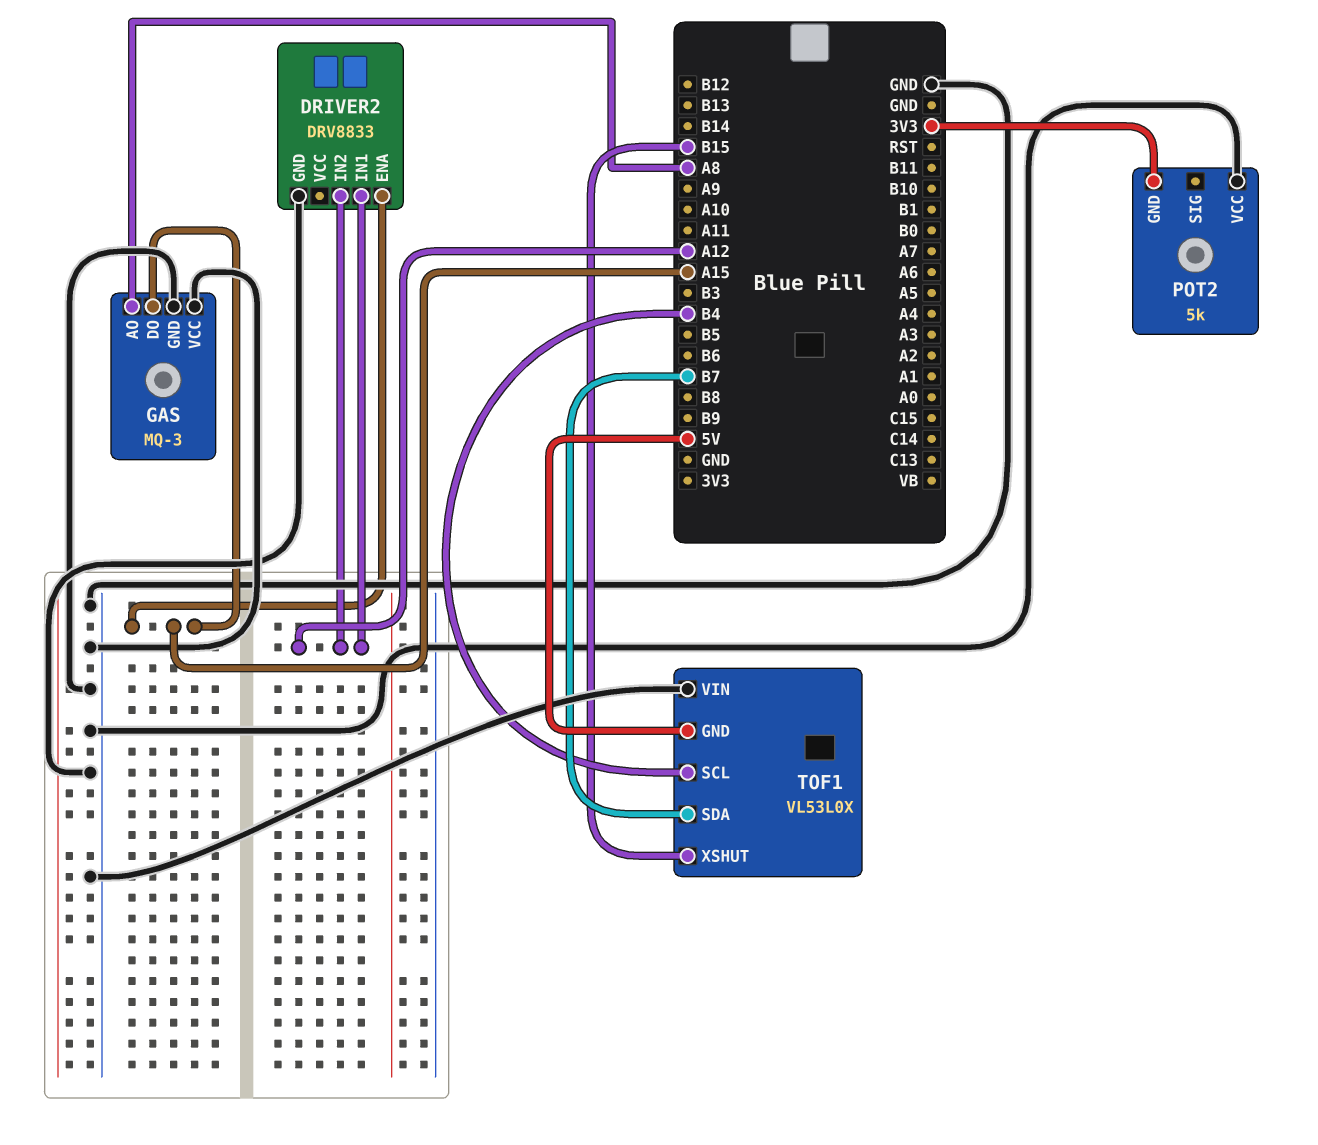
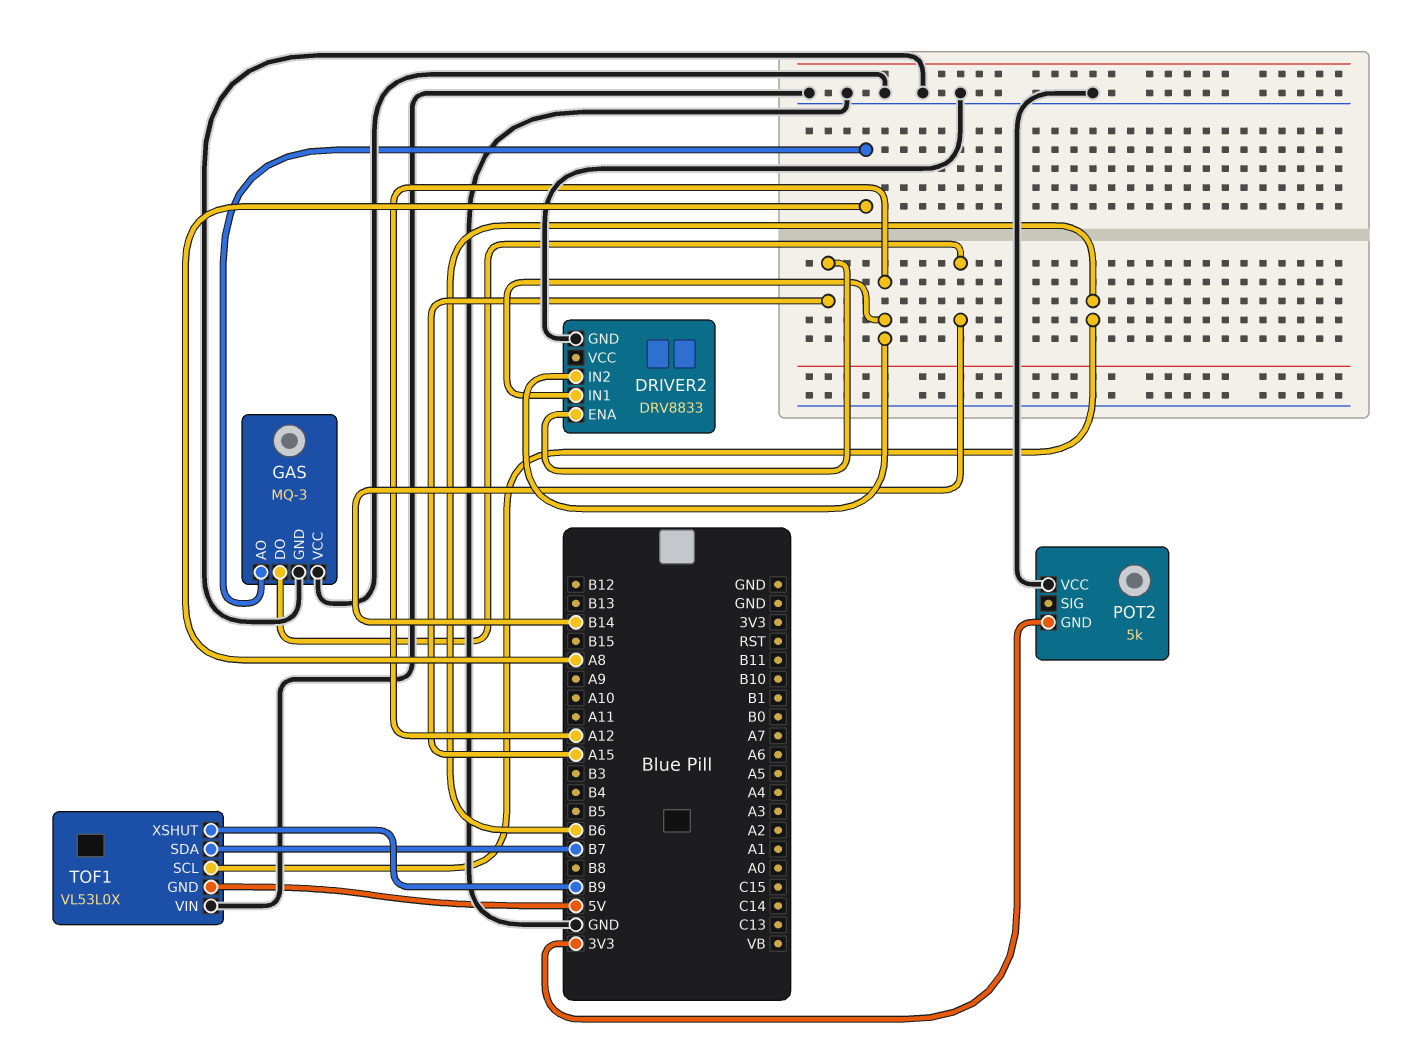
GAS pin DO: A15 -> B14
TOF1 pin SCL: B4 -> B6
TOF1 pin XSHUT: B15 -> B9

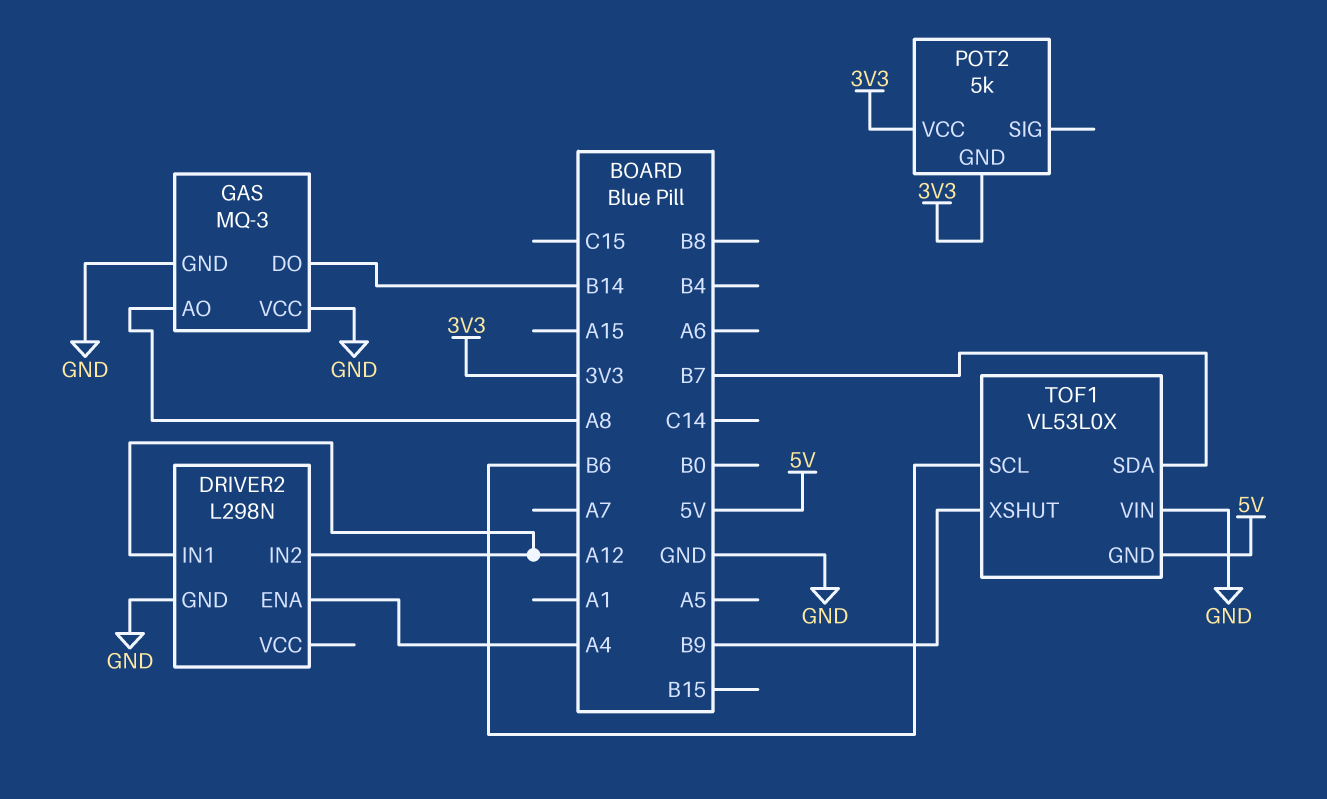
DRIVER2: DRV8833 -> L298N
DRIVER2 pin ENA: A15 -> A4
POT2 pin VCC: GND -> 3V3

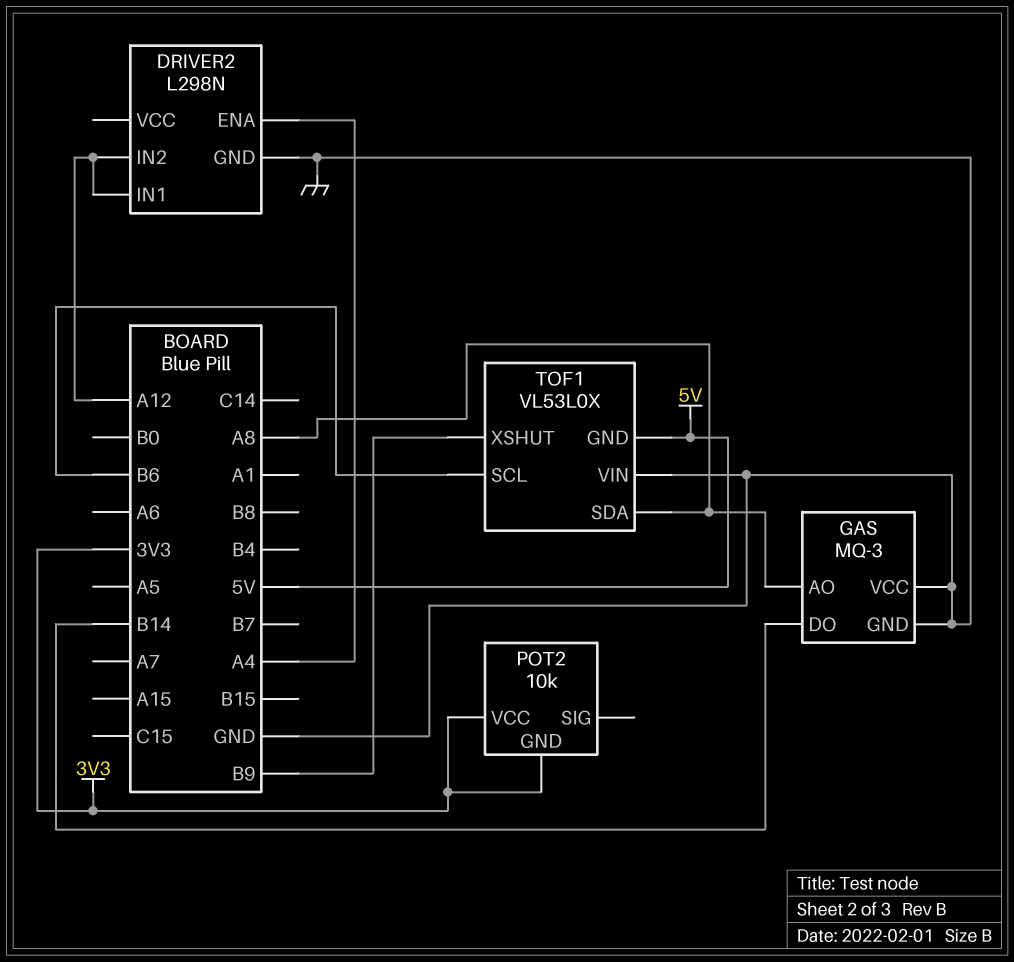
POT2: 5k -> 10k
TOF1 pin SDA: B7 -> A8

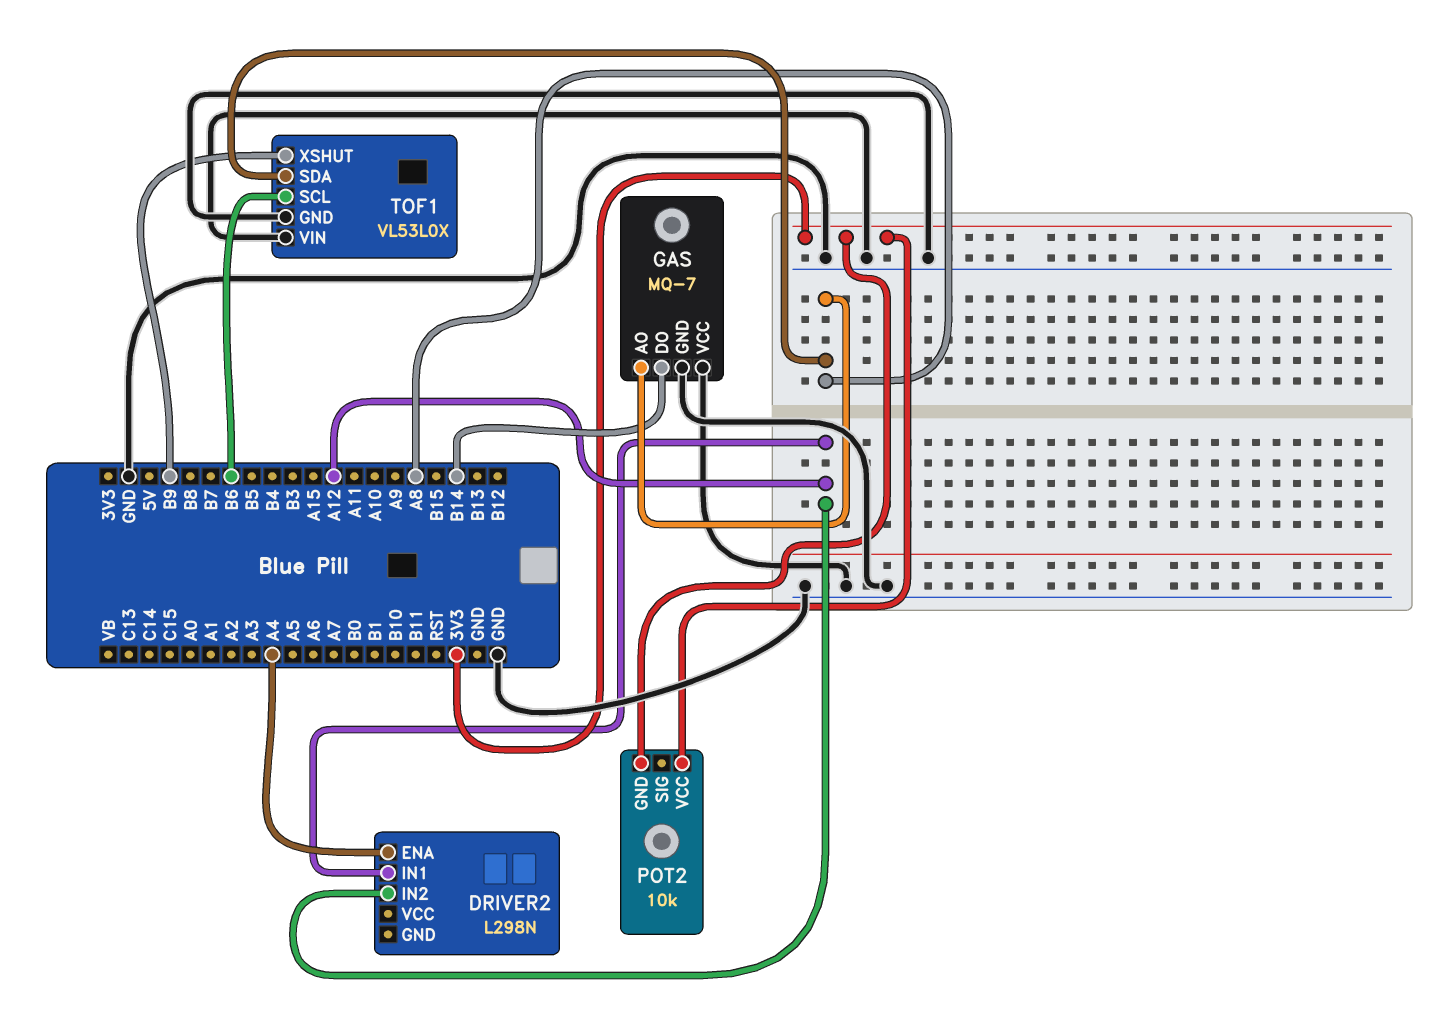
DRIVER2 pin GND: GND -> none
GAS: MQ-3 -> MQ-7
TOF1 pin GND: 5V -> GND

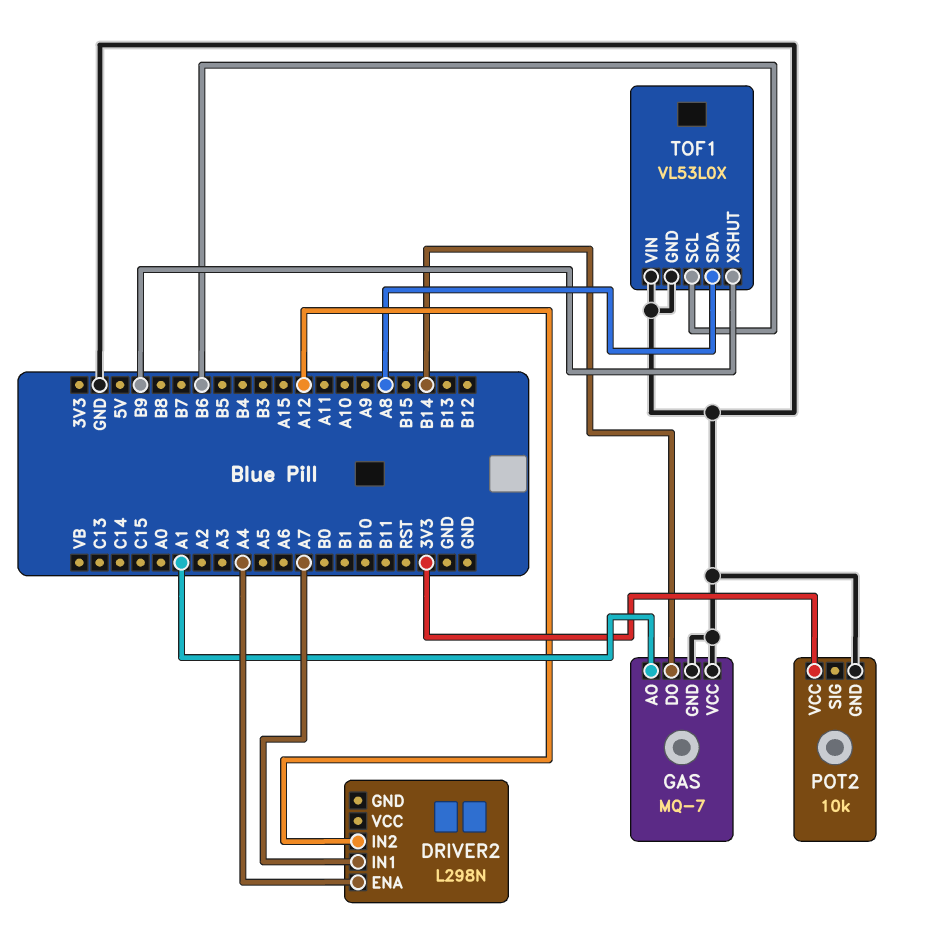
DRIVER2 pin IN1: A12 -> A7
GAS pin AO: A8 -> A1
POT2 pin GND: 3V3 -> GND

